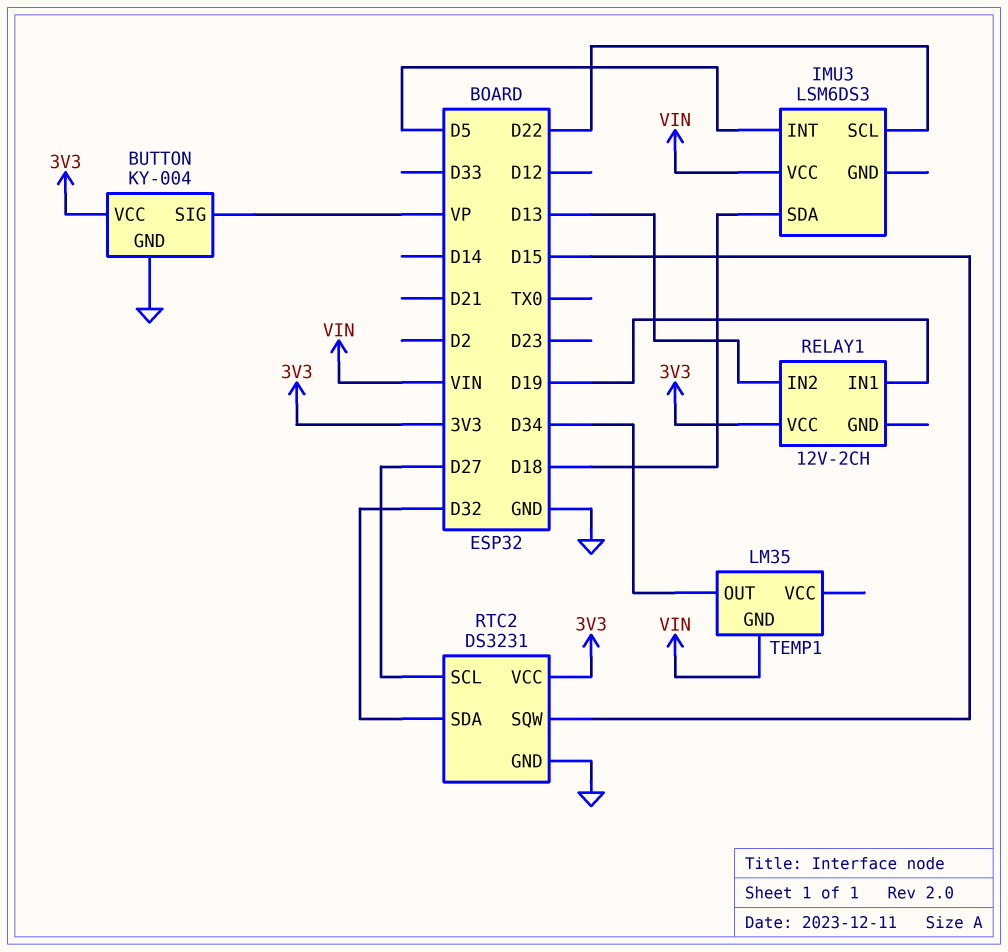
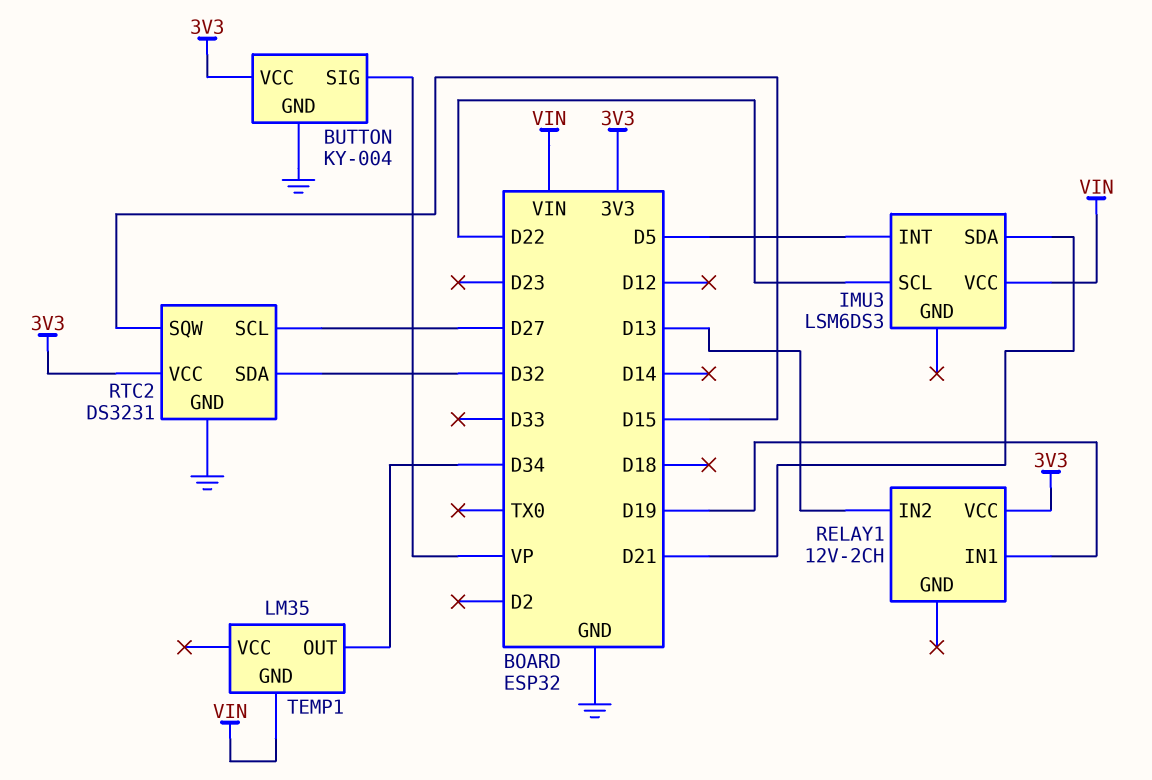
IMU3 pin SDA: D18 -> D21

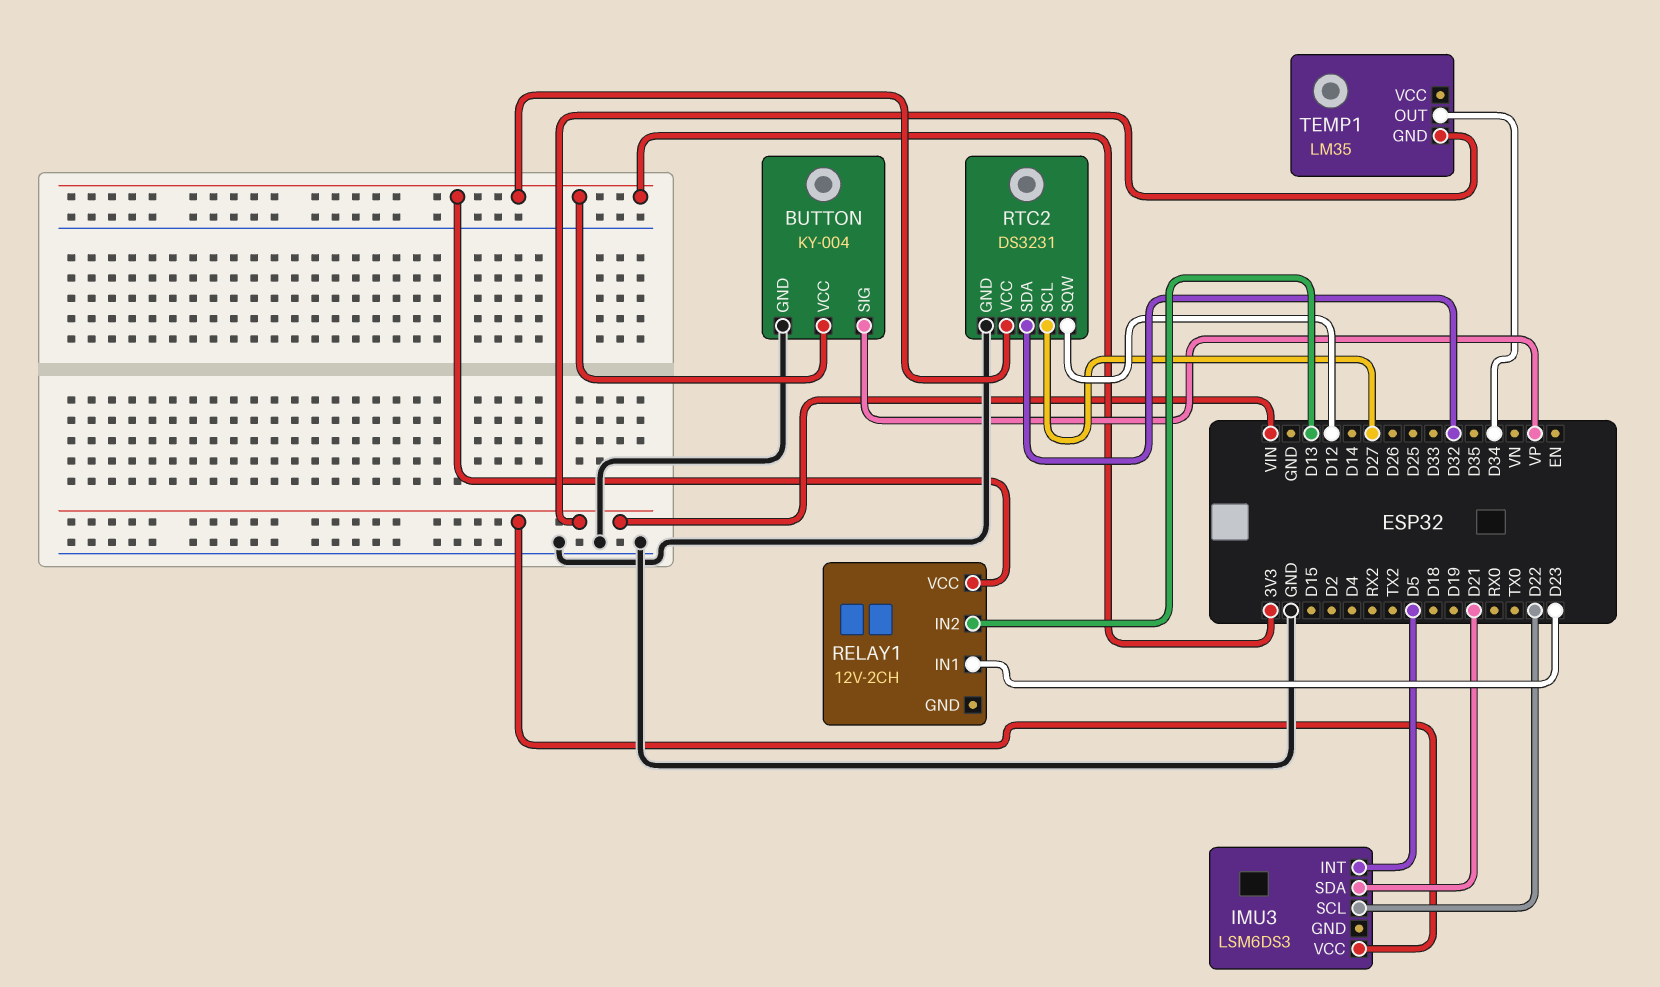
RELAY1 pin IN1: D19 -> D23
RTC2 pin SQW: D15 -> D12

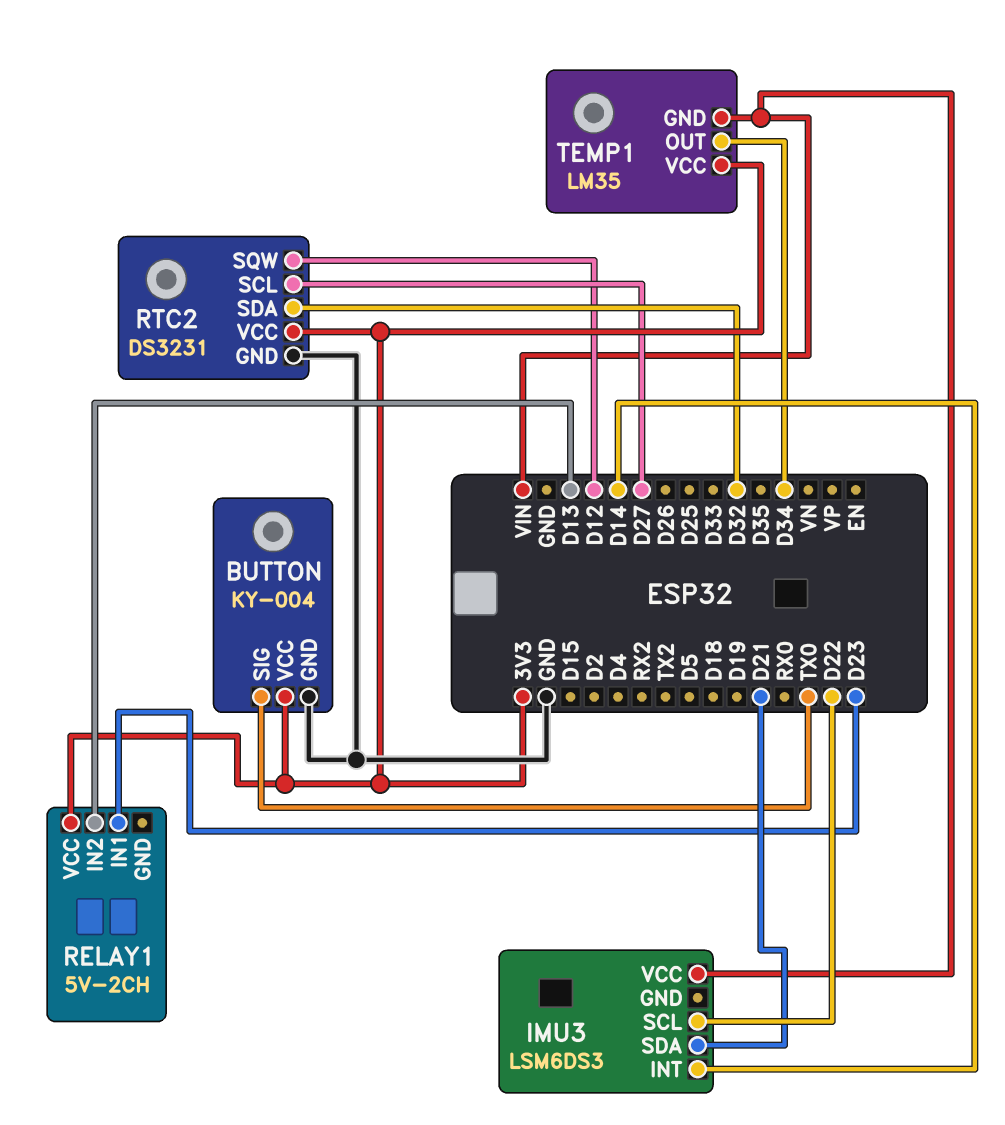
BUTTON pin SIG: VP -> TX0
IMU3 pin INT: D5 -> D14
RELAY1: 12V-2CH -> 5V-2CH
TEMP1 pin VCC: none -> 3V3

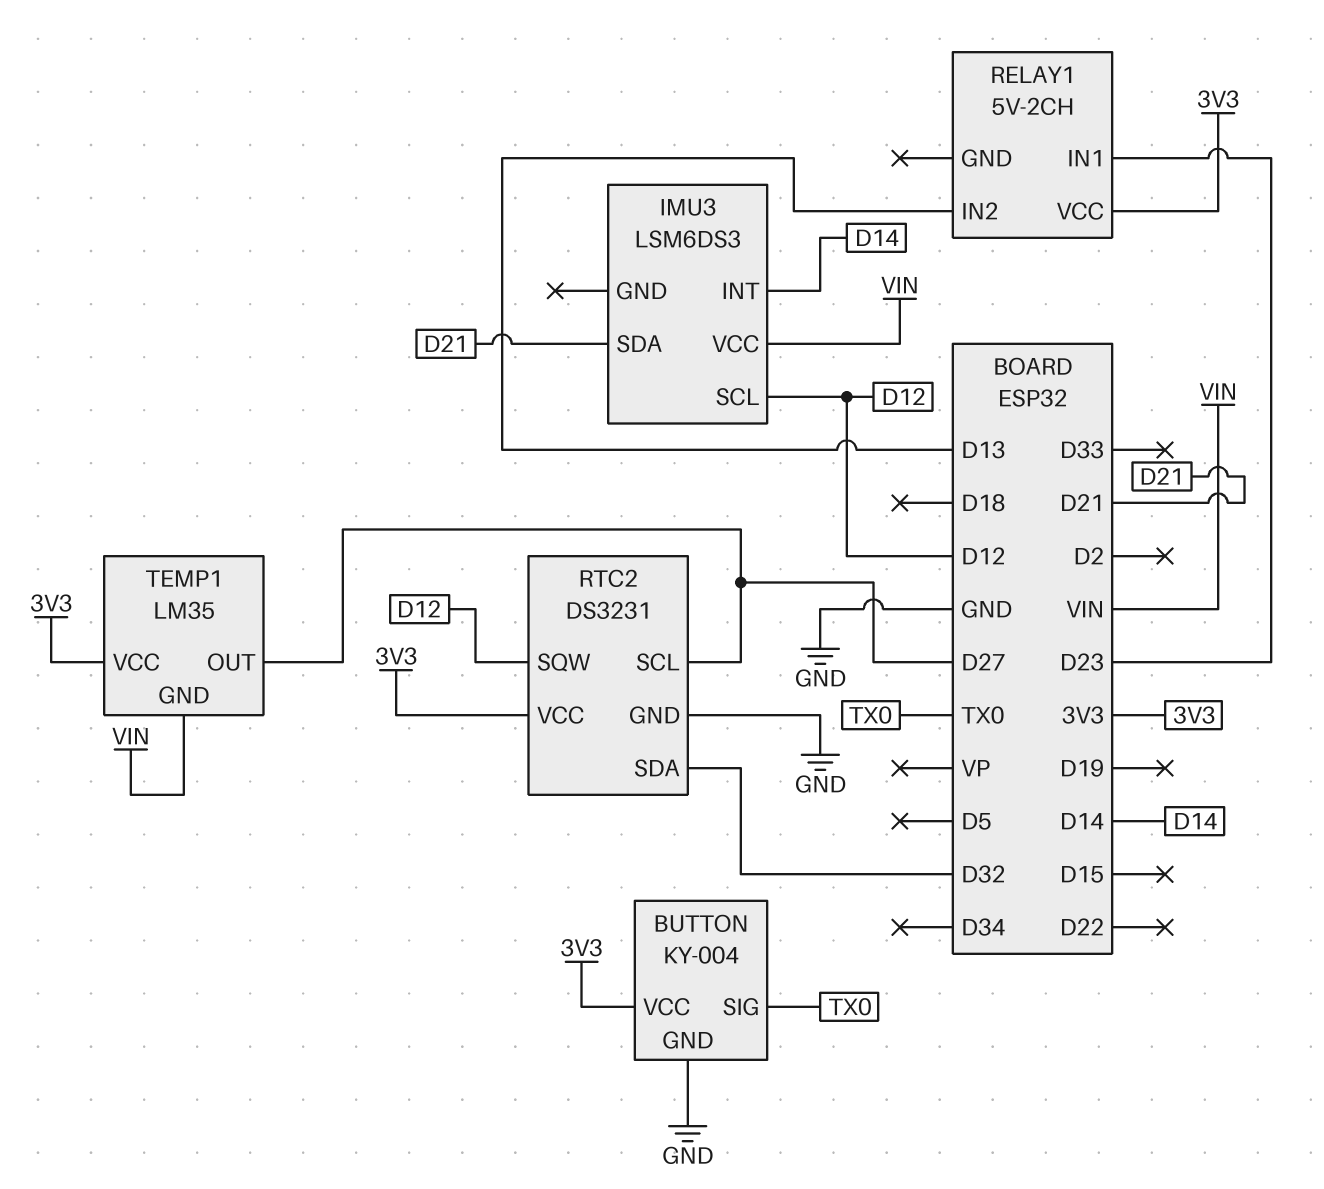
IMU3 pin SCL: D22 -> D12
TEMP1 pin OUT: D34 -> D27

